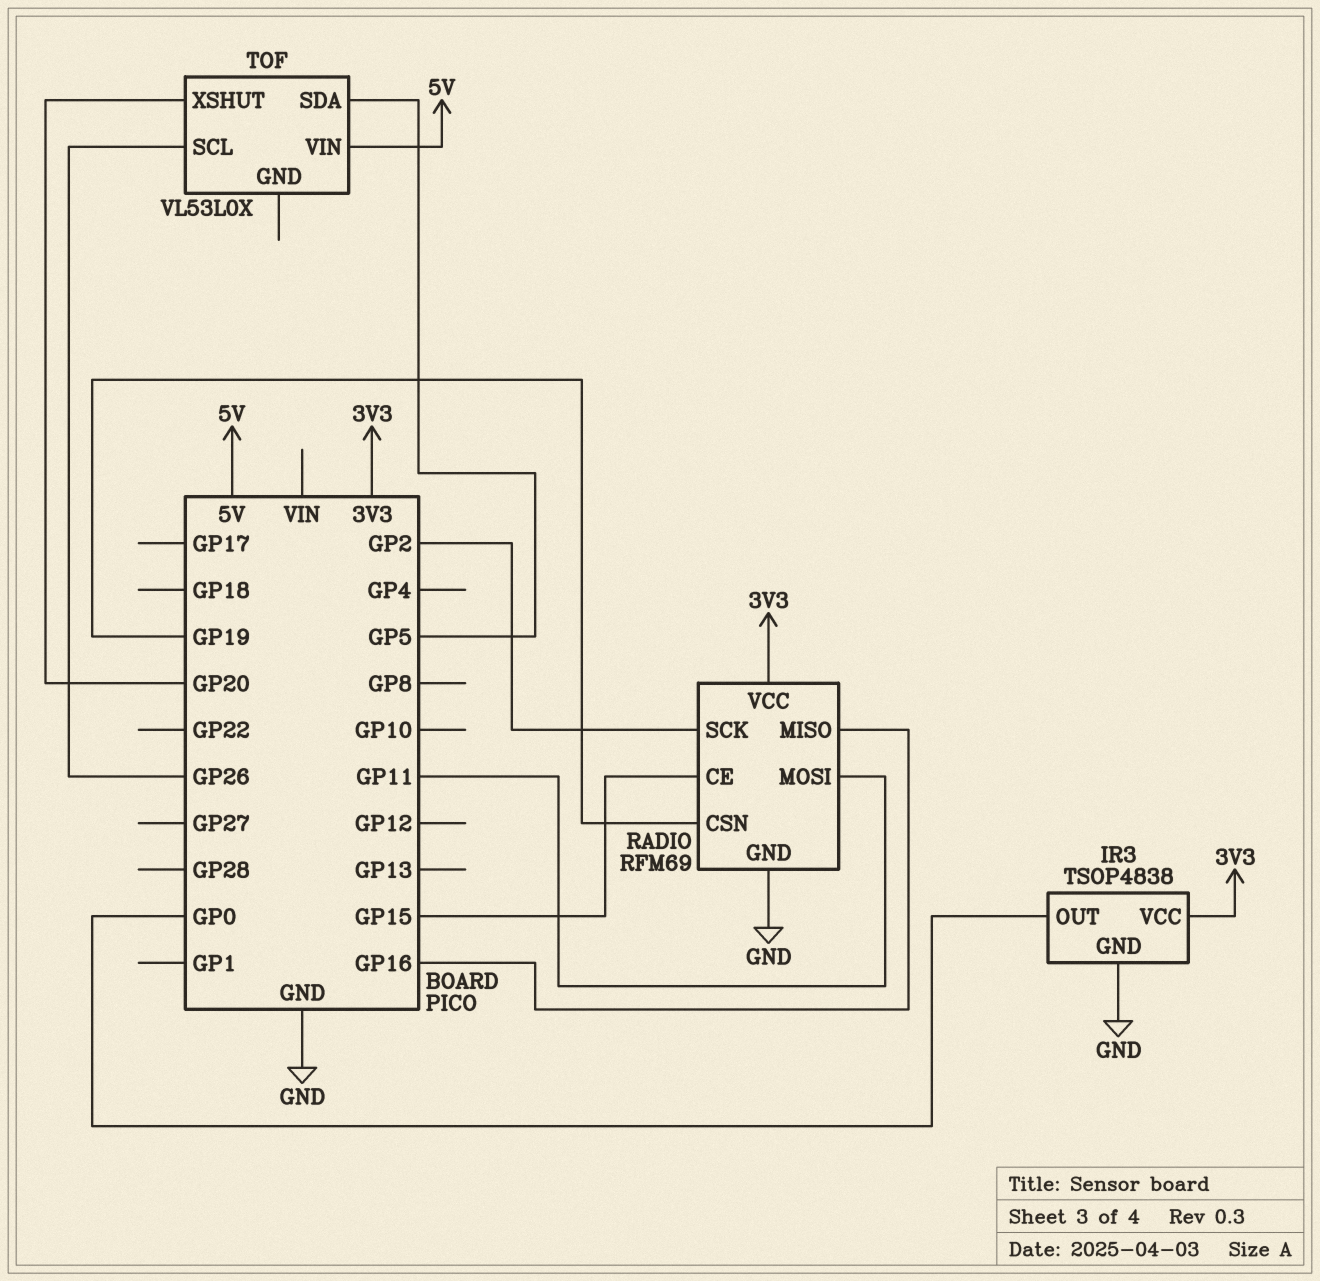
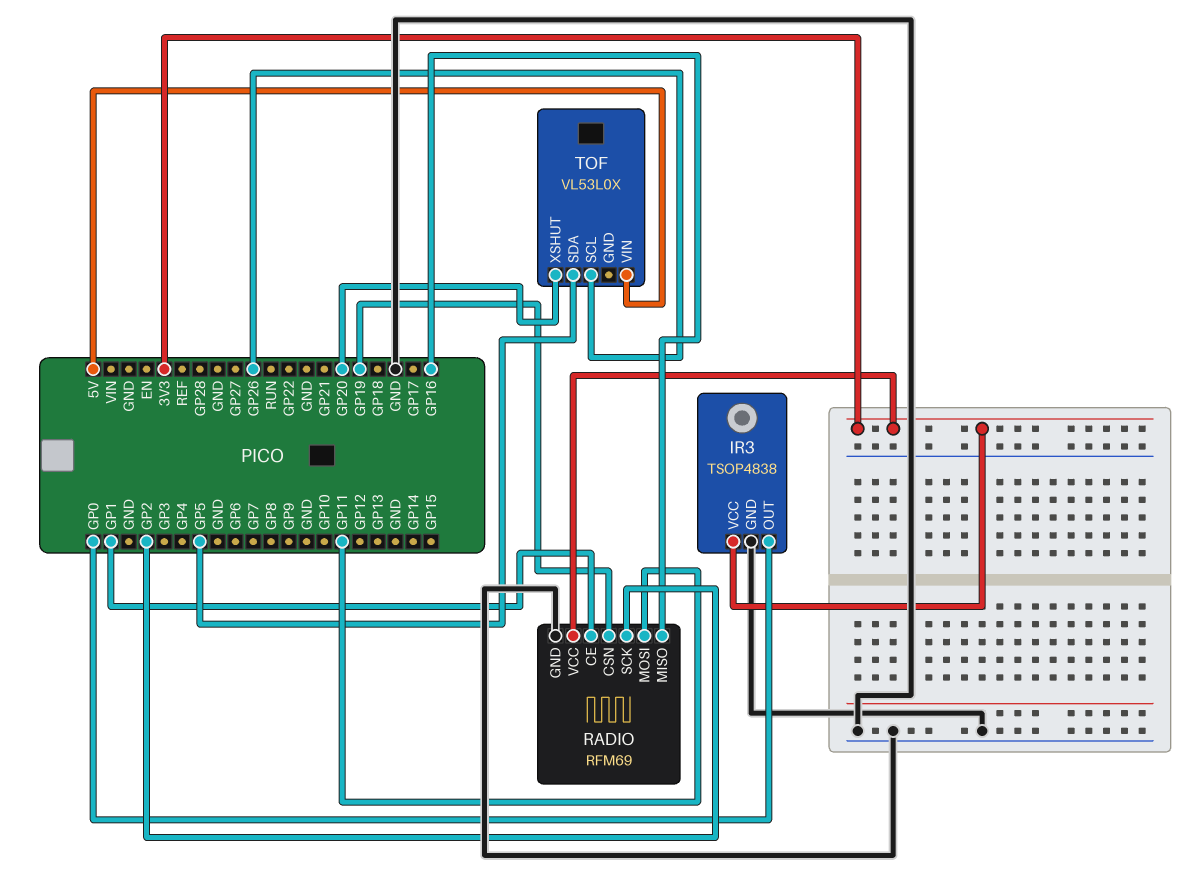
RADIO pin CE: GP15 -> GP1

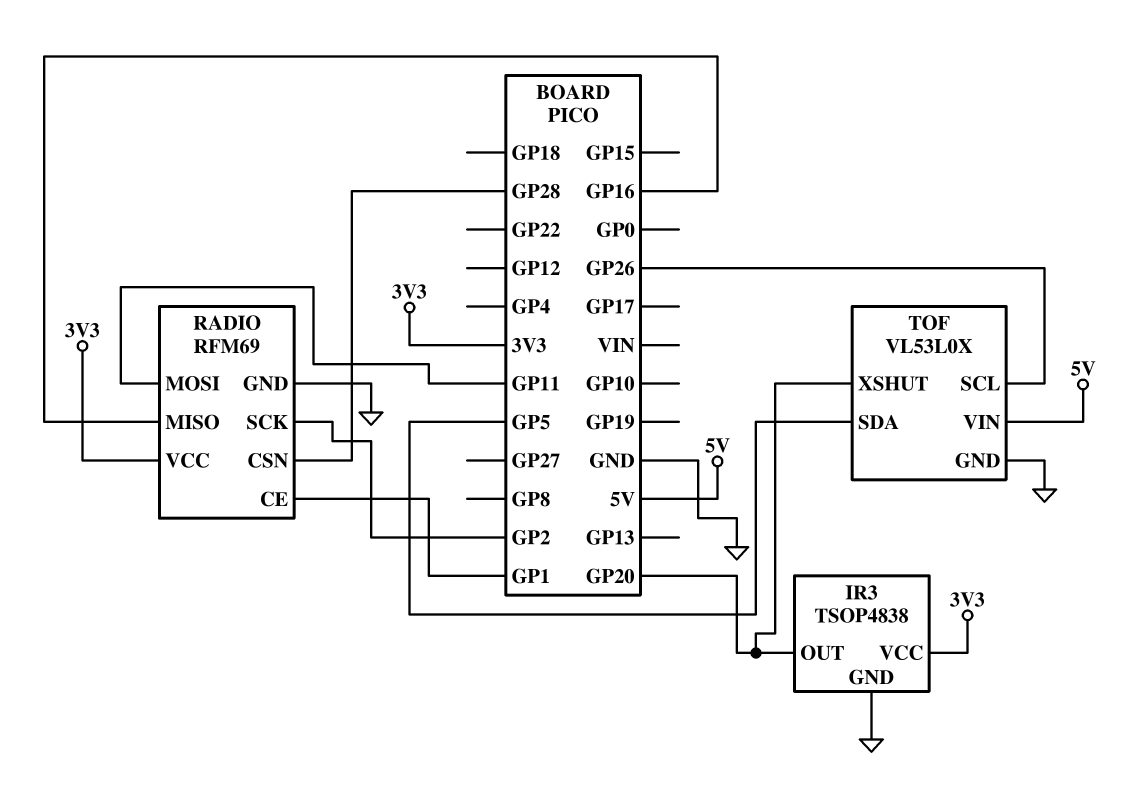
IR3 pin OUT: GP0 -> GP20
RADIO pin CSN: GP19 -> GP28
TOF pin GND: none -> GND

